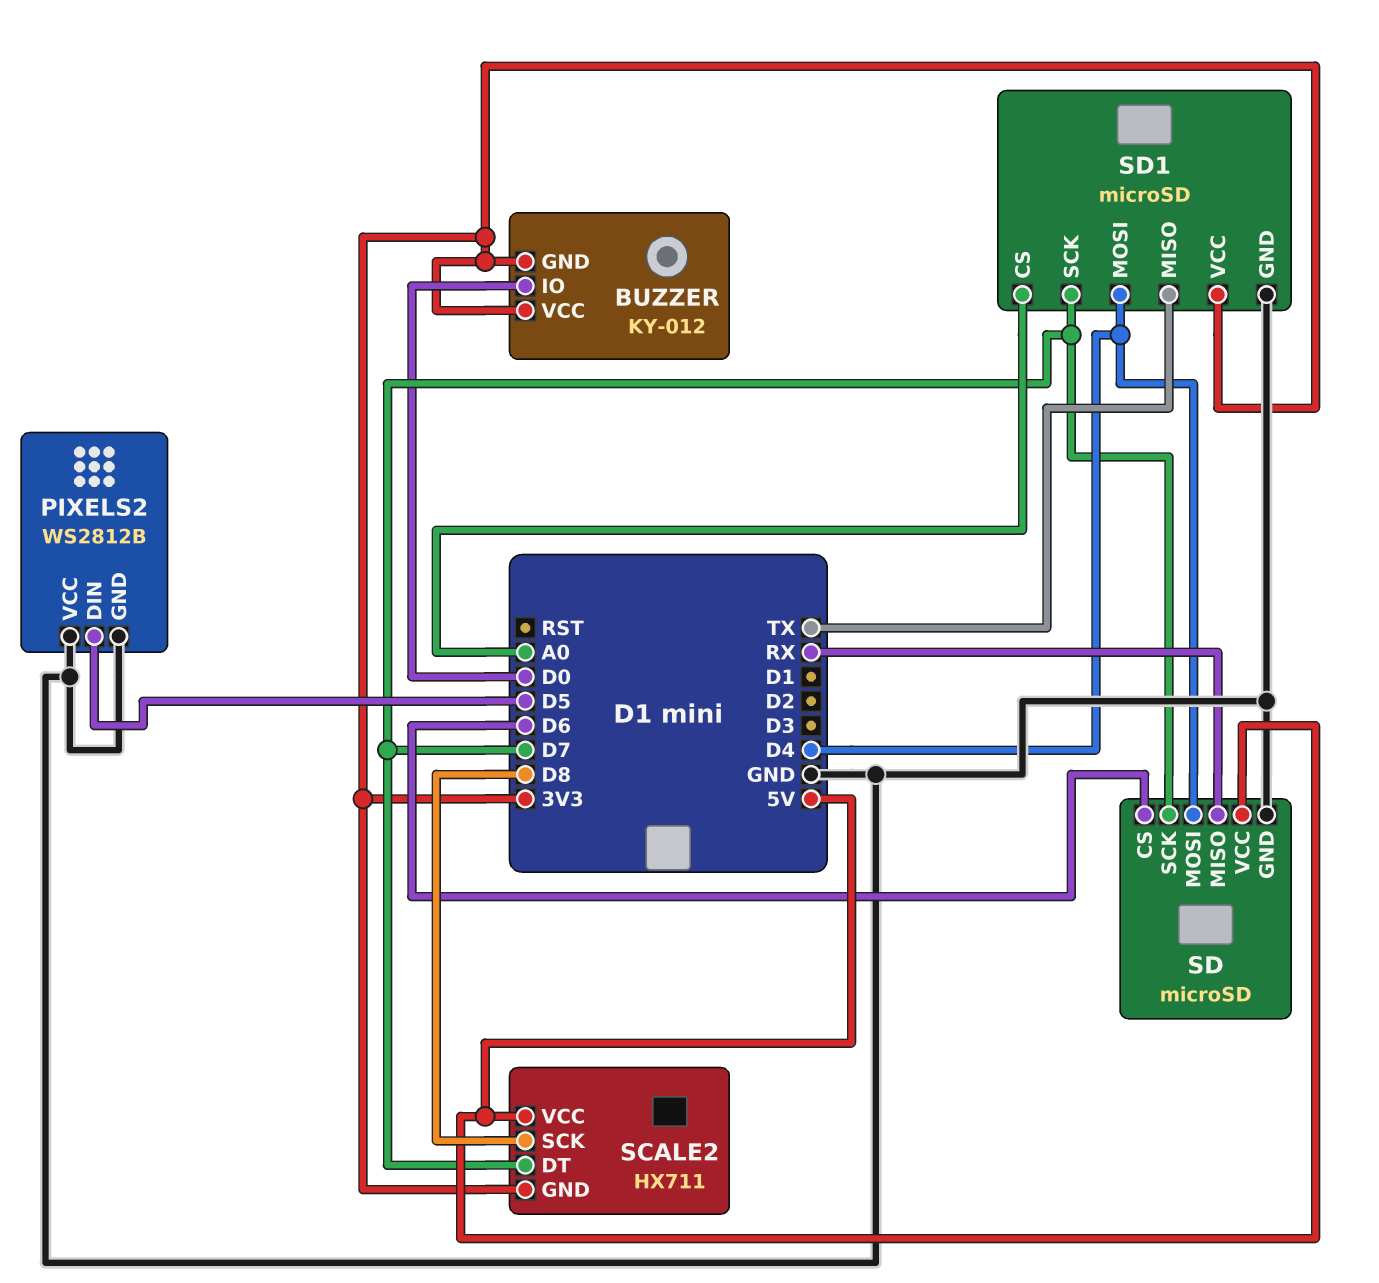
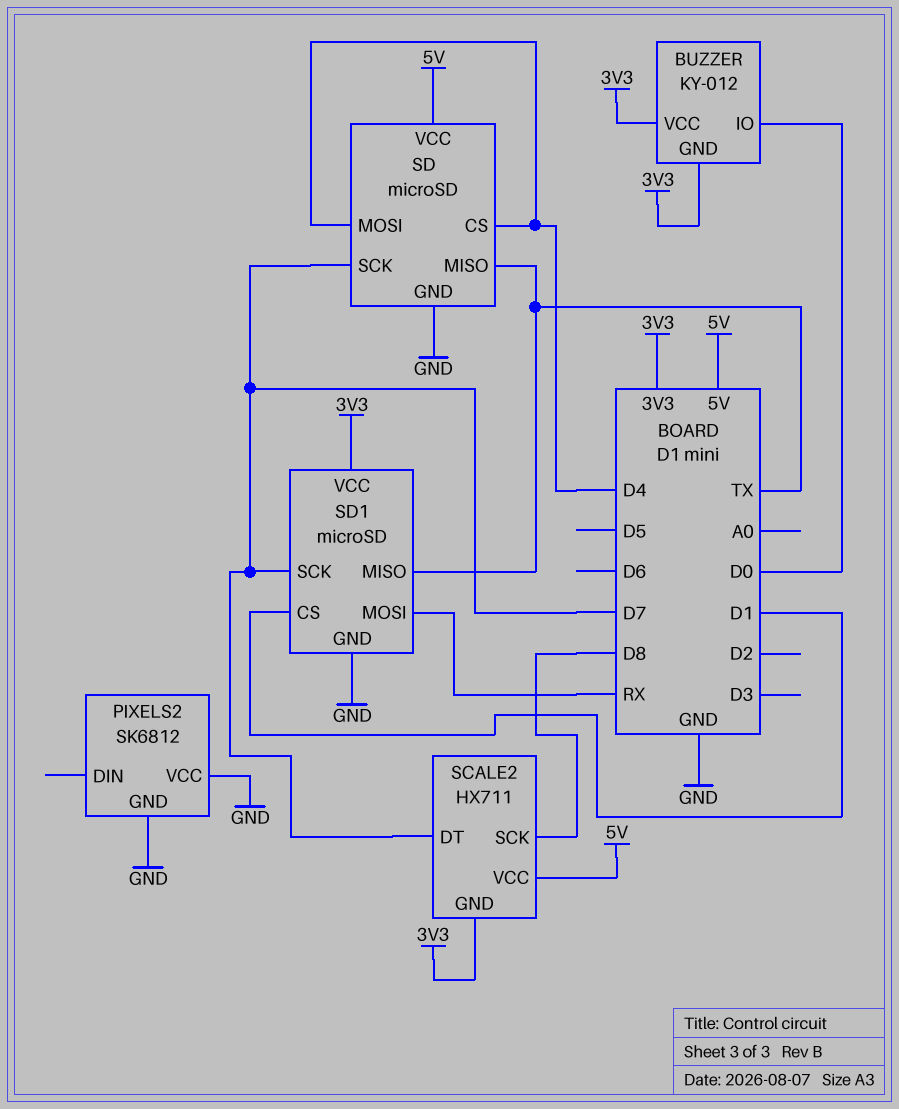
PIXELS2: WS2812B -> SK6812
PIXELS2 pin DIN: D5 -> none
SD pin CS: D6 -> D4
SD pin MISO: RX -> TX
SD1 pin CS: A0 -> D1
SD1 pin MOSI: D4 -> RX

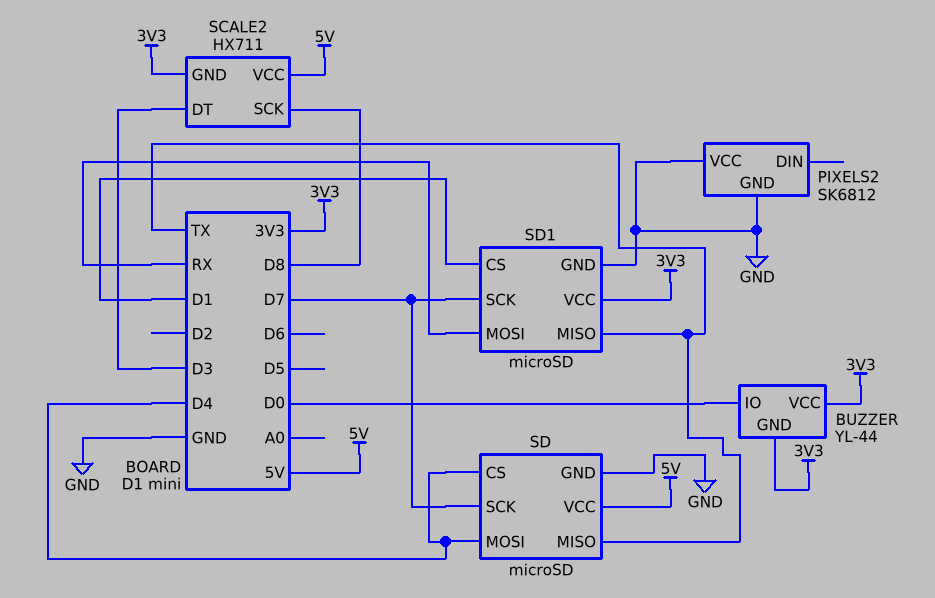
BUZZER: KY-012 -> YL-44
SCALE2 pin DT: D7 -> D3

